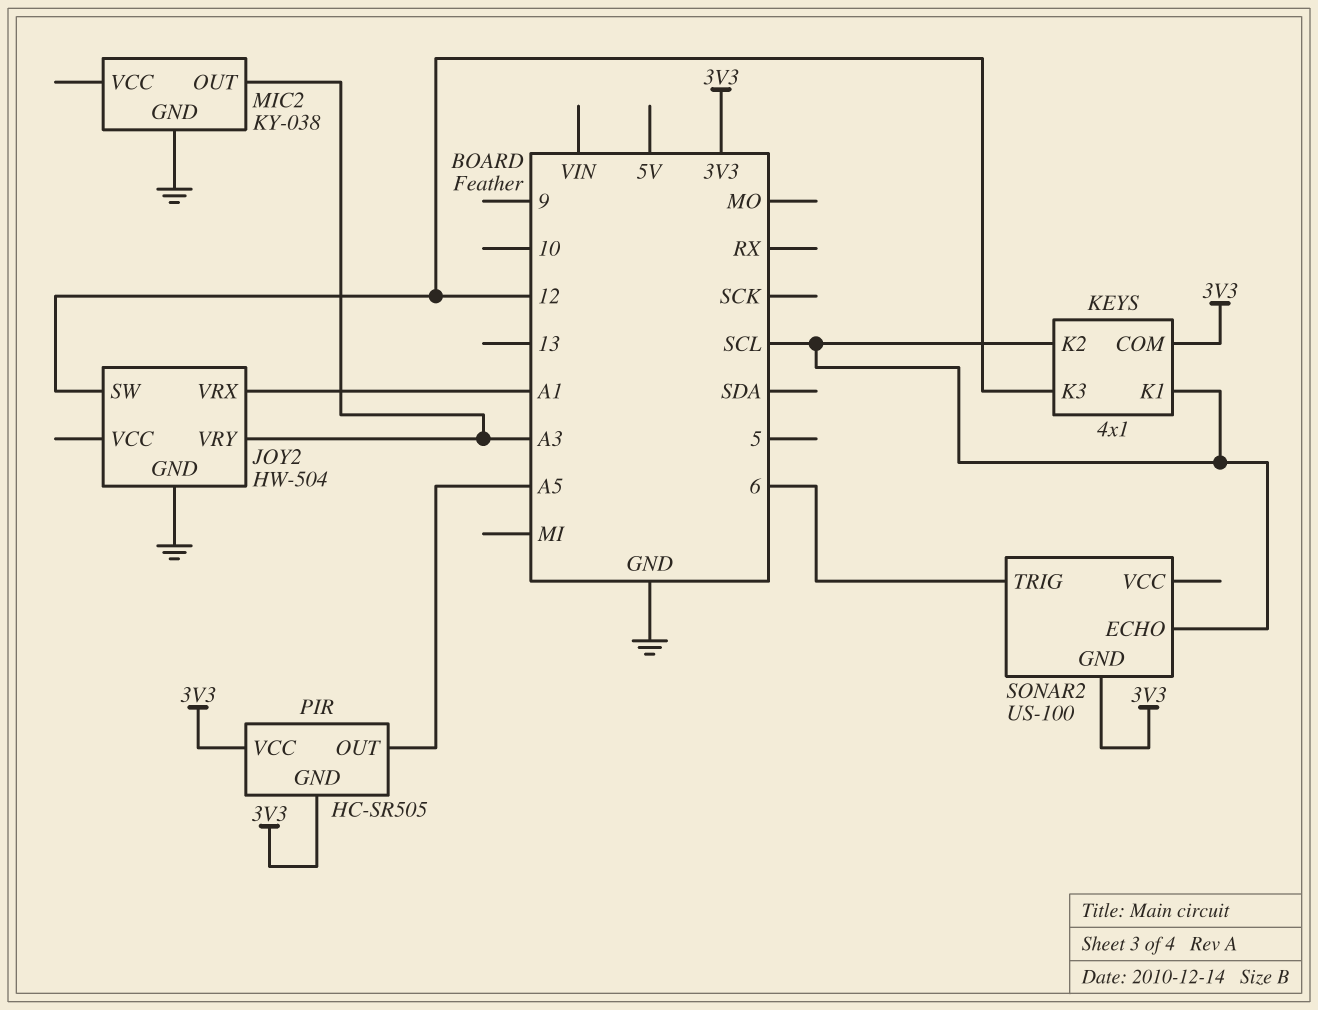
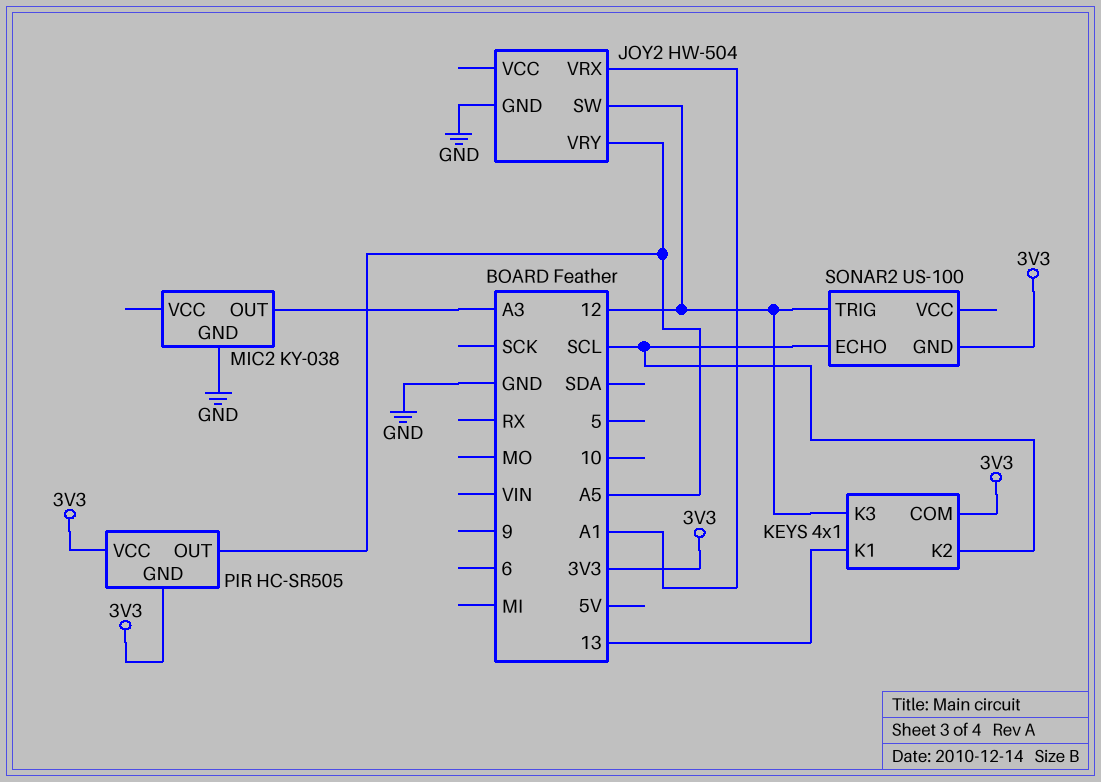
JOY2 pin VRY: A3 -> A5
KEYS pin K1: SCL -> 13
SONAR2 pin TRIG: 6 -> 12

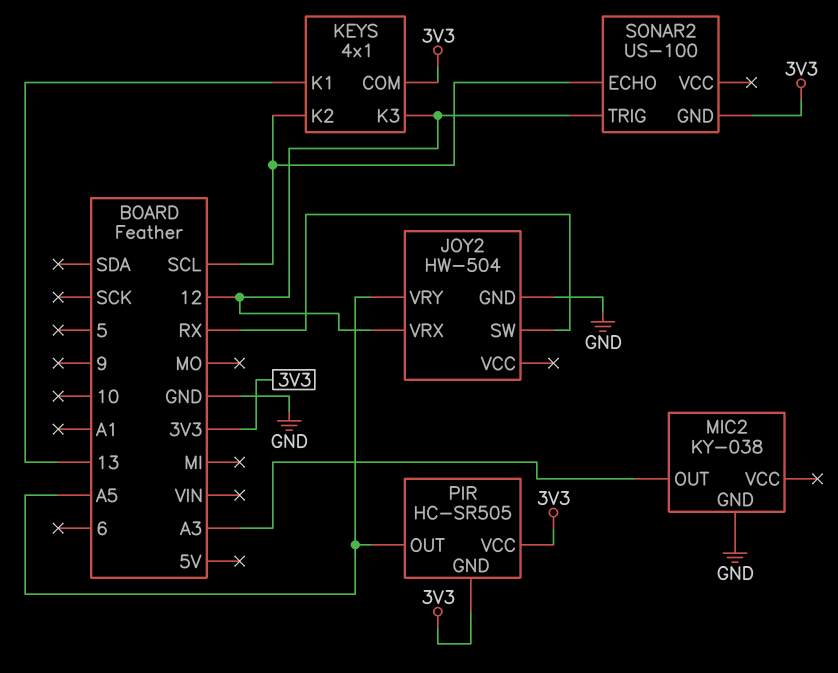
JOY2 pin SW: 12 -> RX
JOY2 pin VRX: A1 -> 12

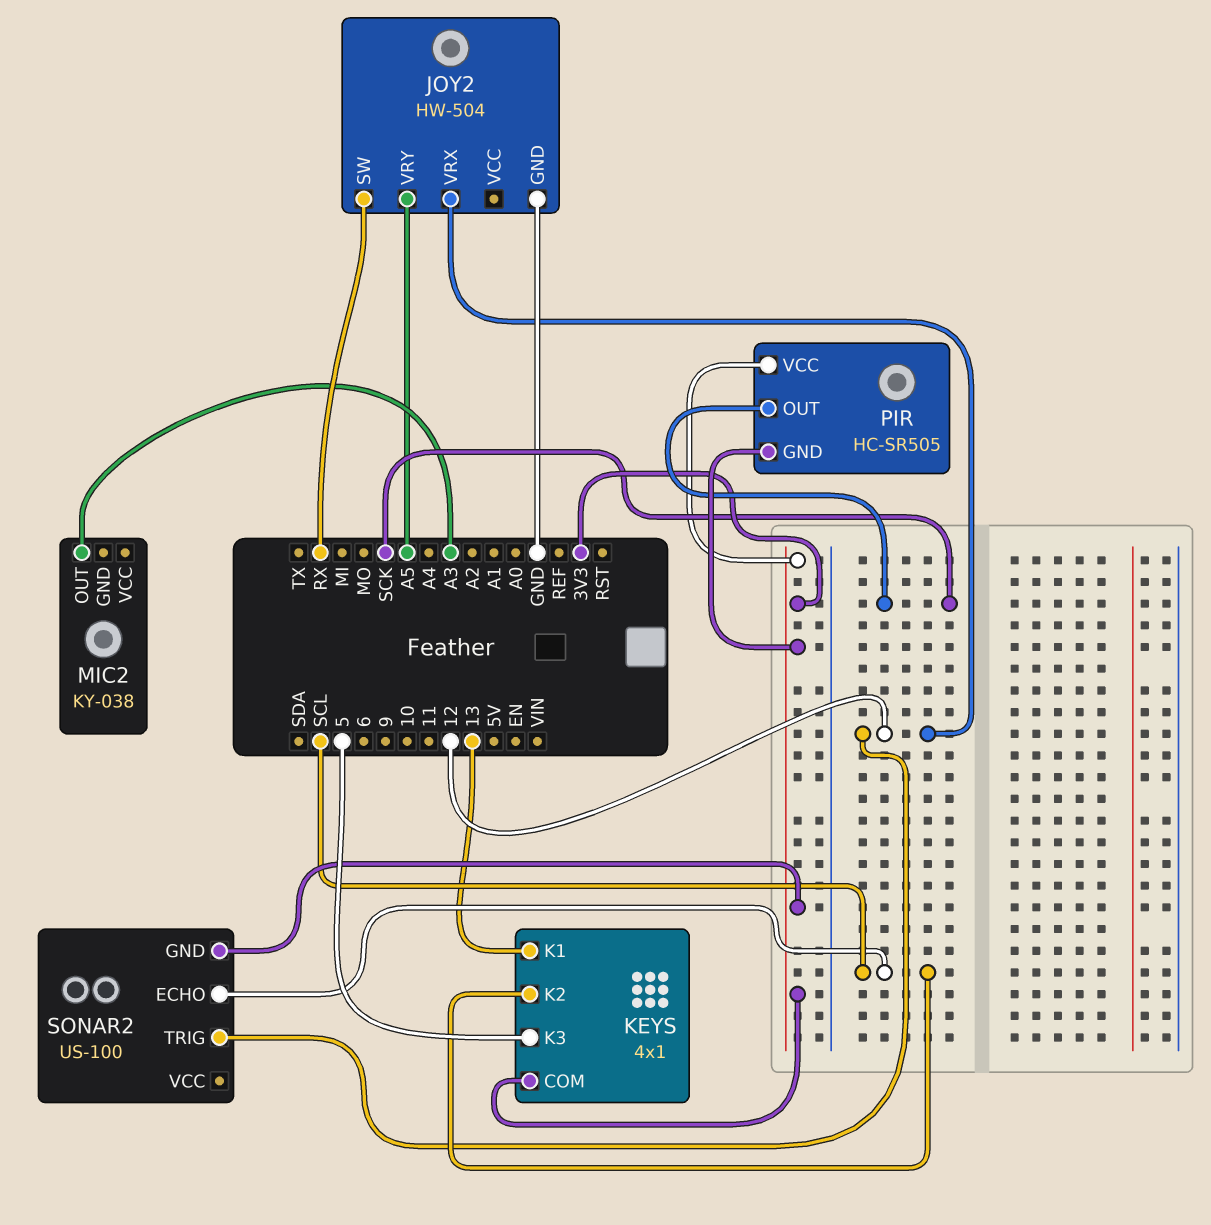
KEYS pin K3: 12 -> 5
MIC2 pin GND: GND -> none
PIR pin OUT: A5 -> SCK

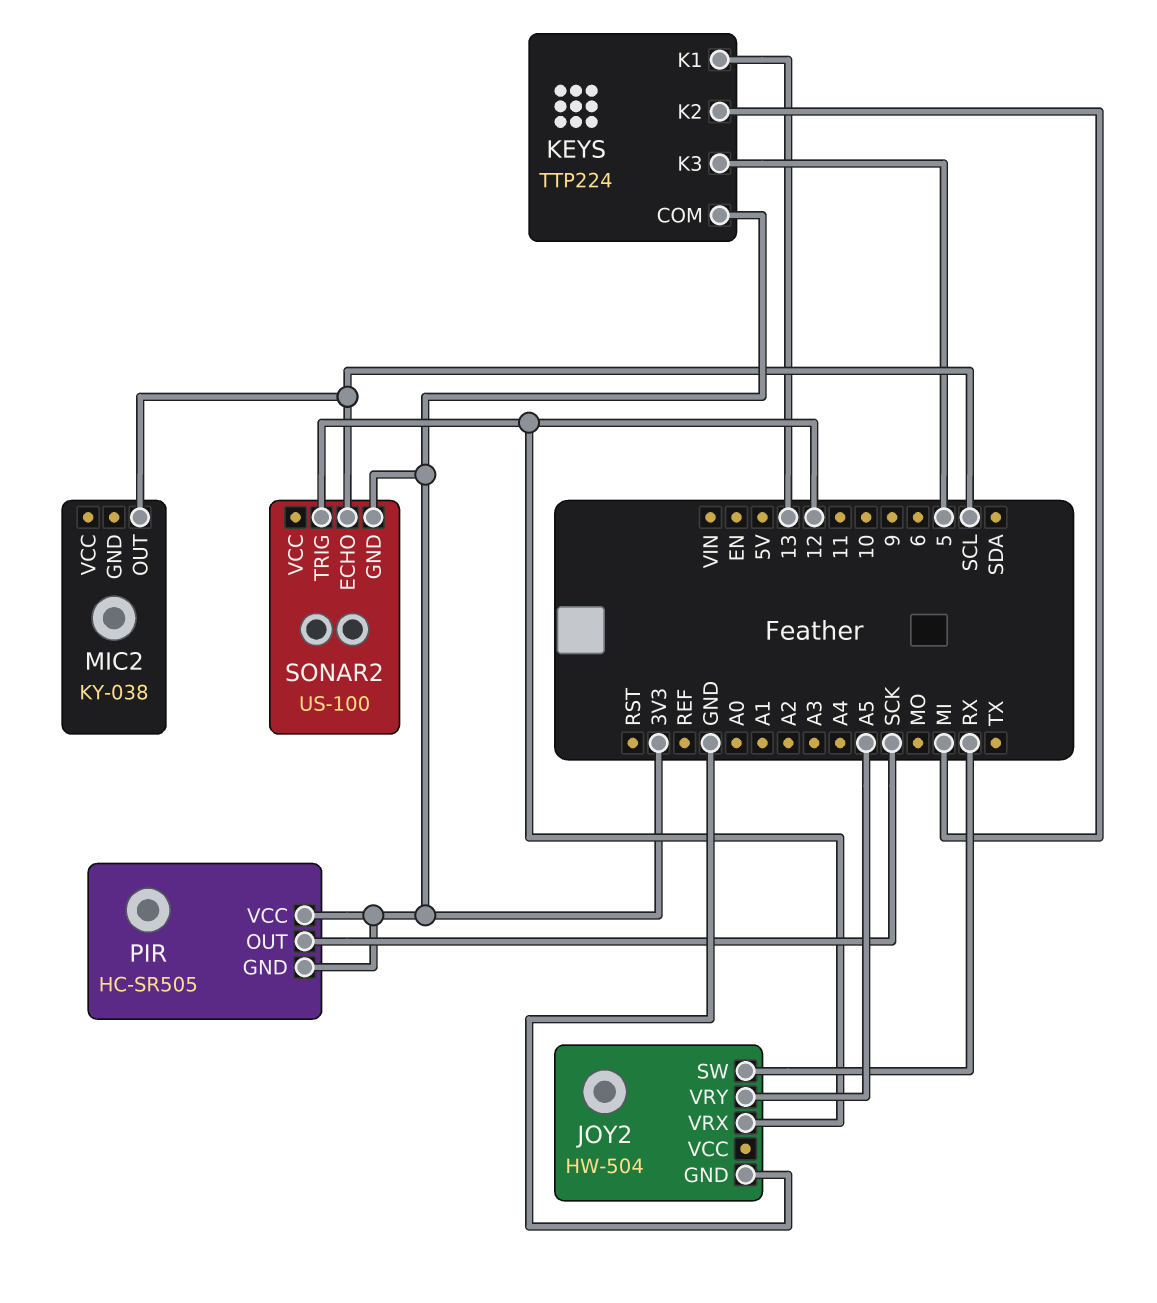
KEYS: 4x1 -> TTP224
KEYS pin K2: SCL -> MI
MIC2 pin OUT: A3 -> SCL

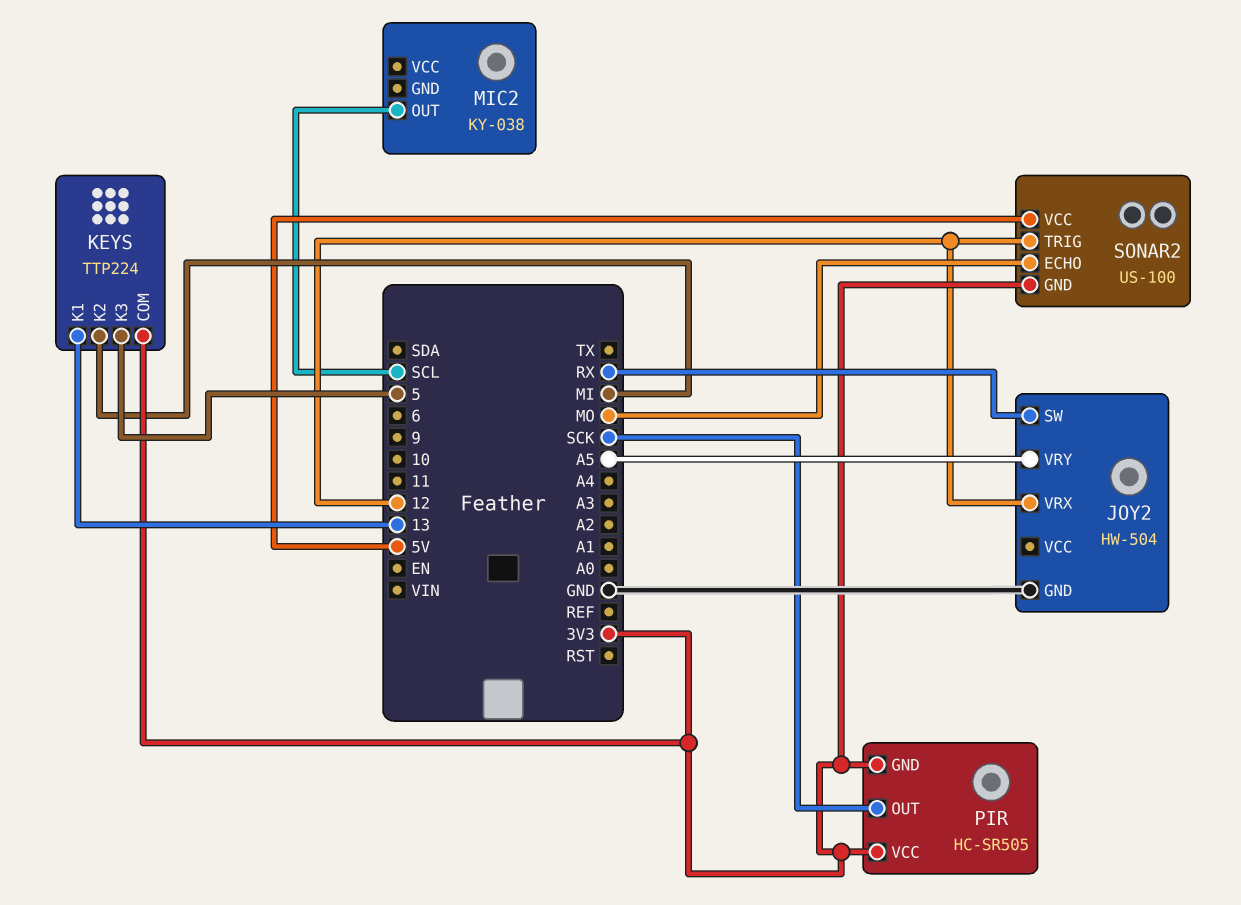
SONAR2 pin ECHO: SCL -> MO
SONAR2 pin VCC: none -> 5V

